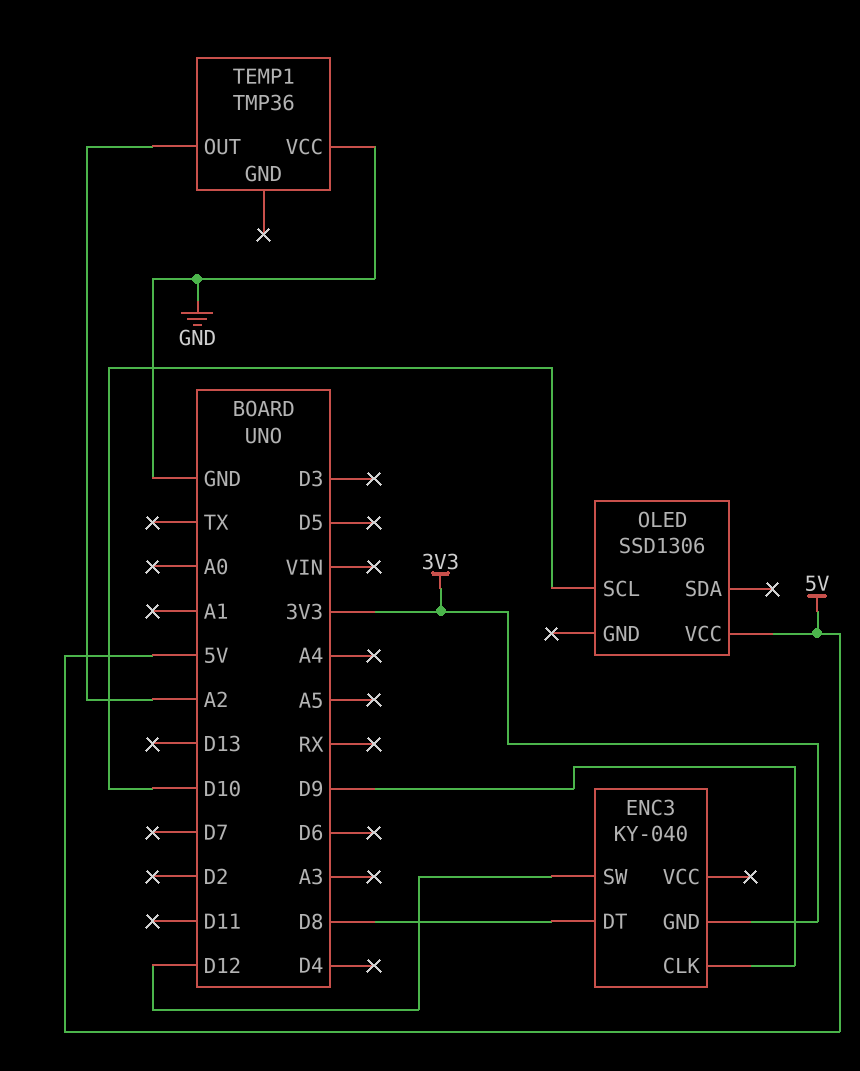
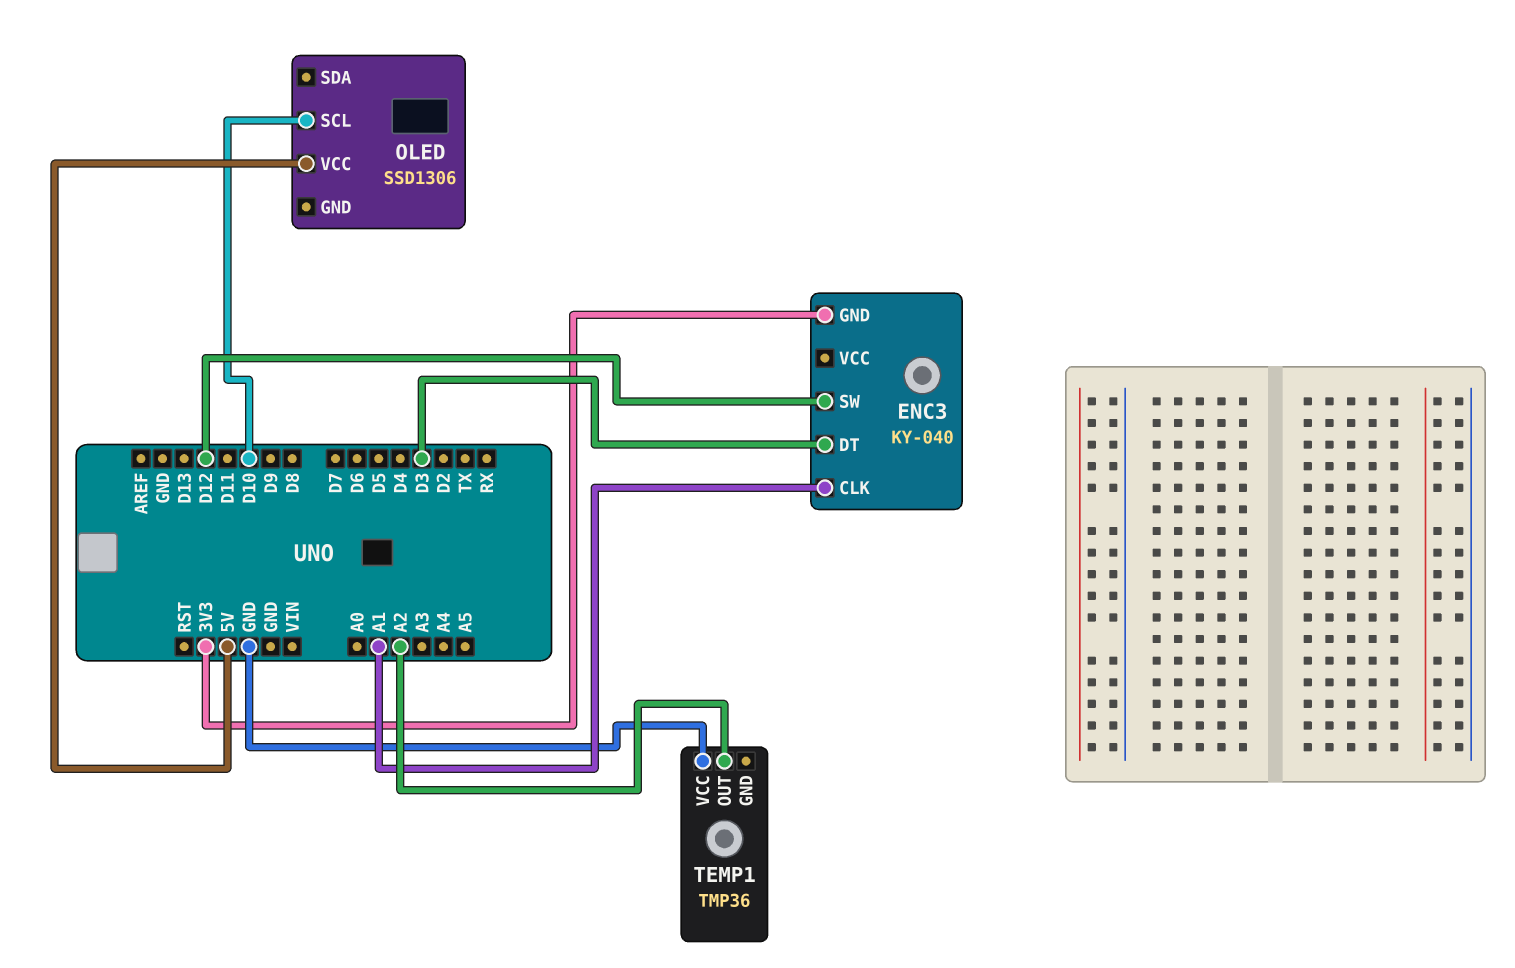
ENC3 pin CLK: D9 -> A1
ENC3 pin DT: D8 -> D3

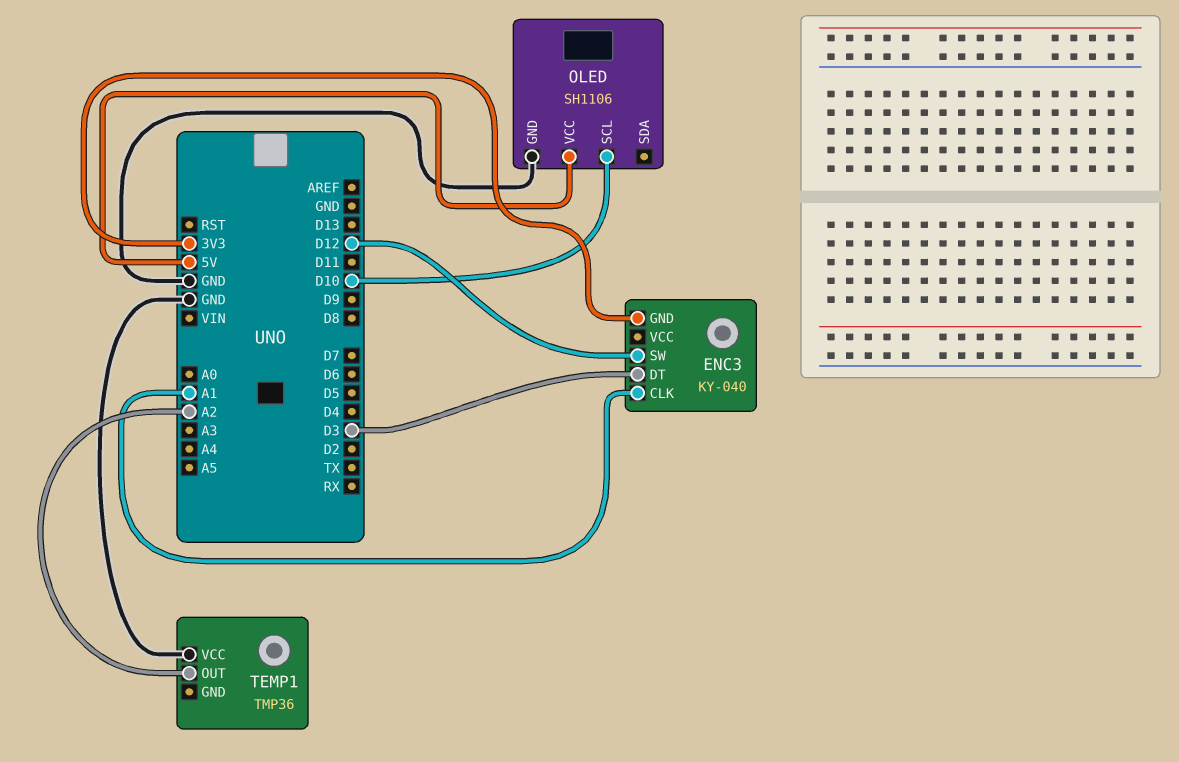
OLED: SSD1306 -> SH1106
OLED pin GND: none -> GND

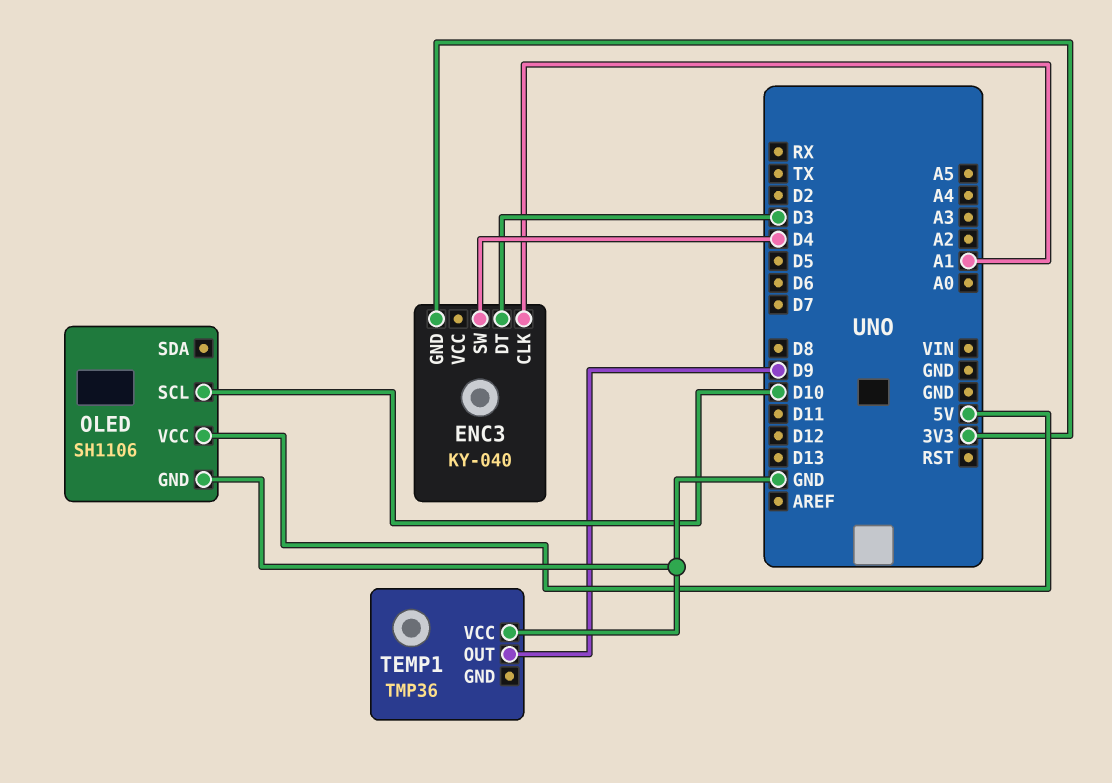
ENC3 pin SW: D12 -> D4
TEMP1 pin OUT: A2 -> D9

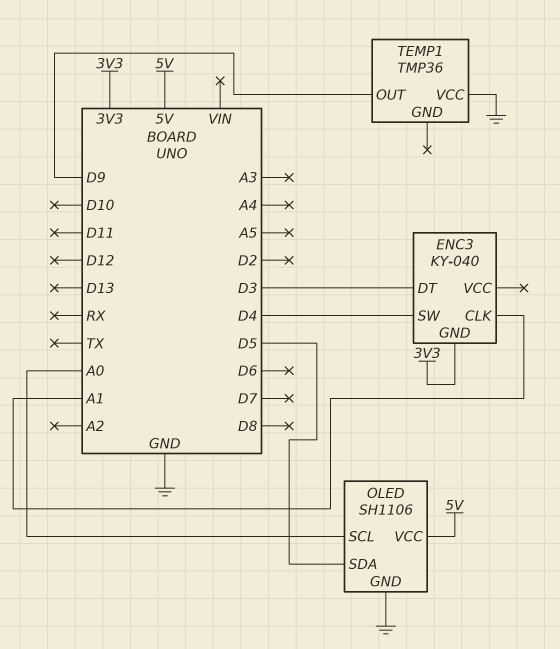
OLED pin SCL: D10 -> A0
OLED pin SDA: none -> D5

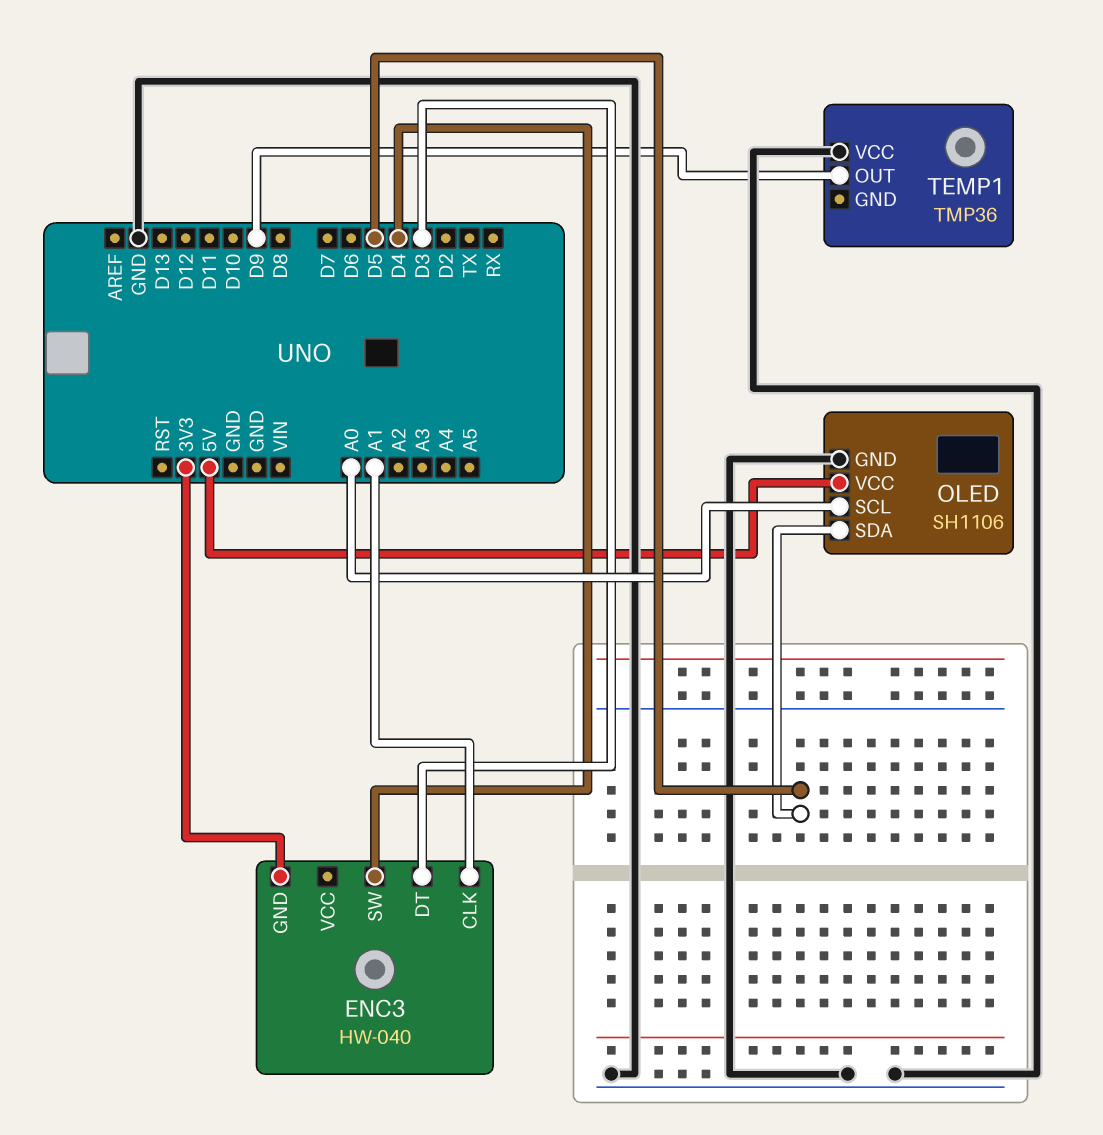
ENC3: KY-040 -> HW-040

